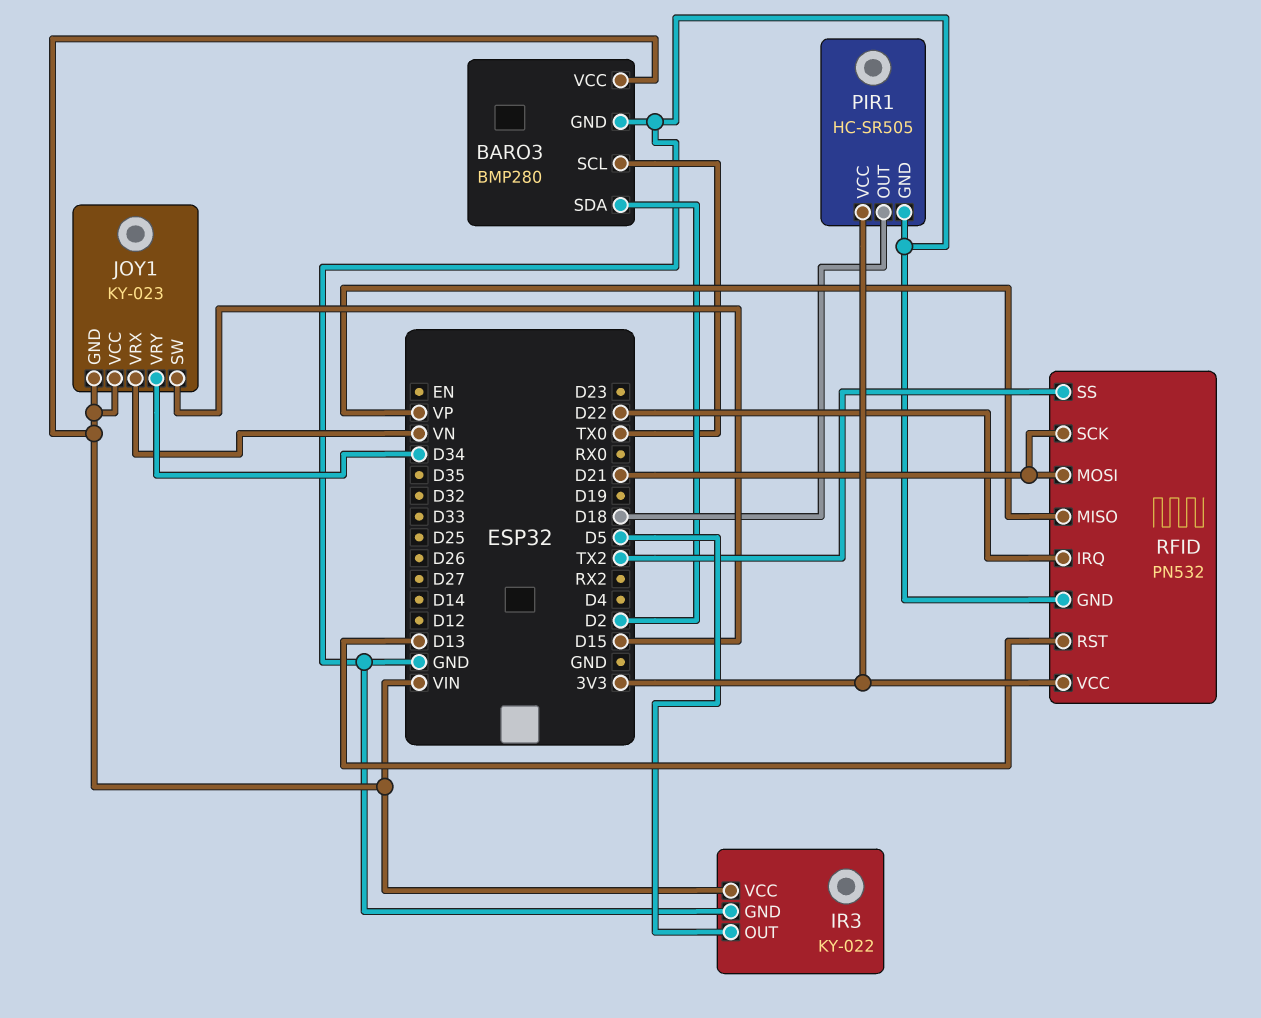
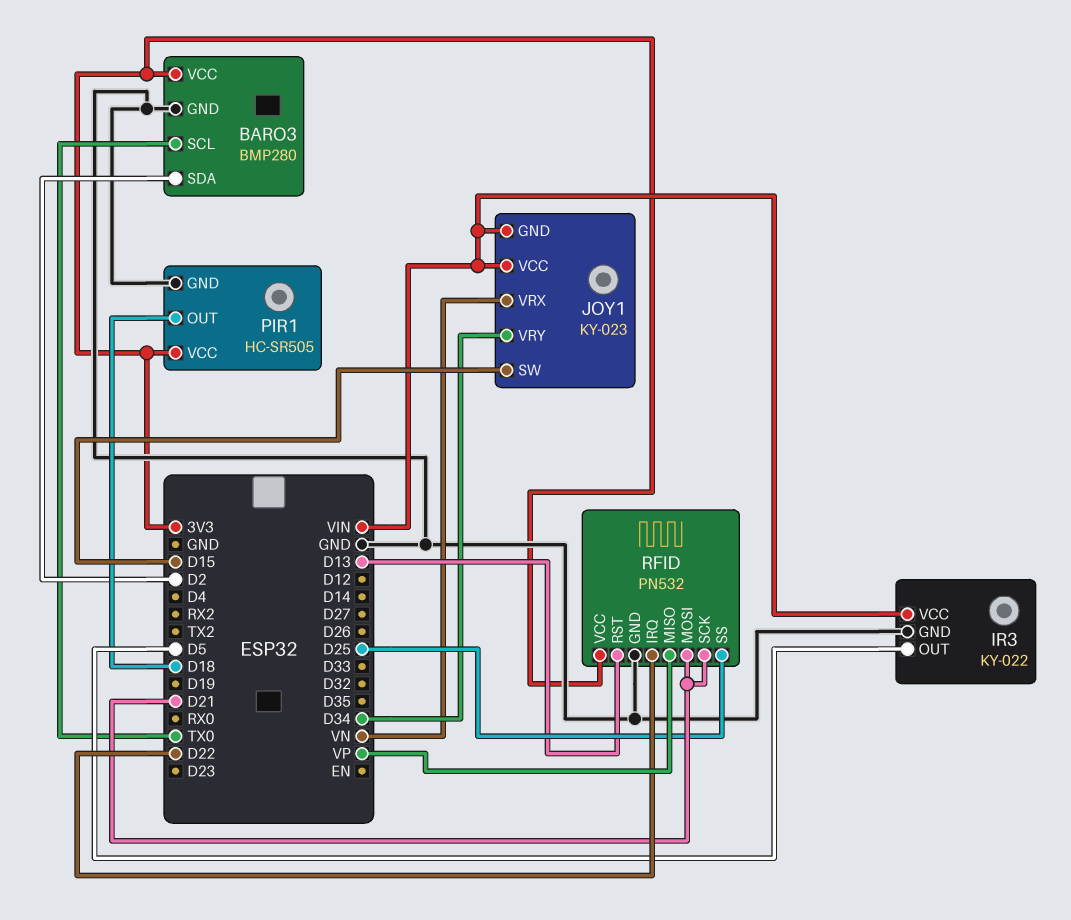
BARO3 pin VCC: VIN -> 3V3
RFID pin SS: TX2 -> D25

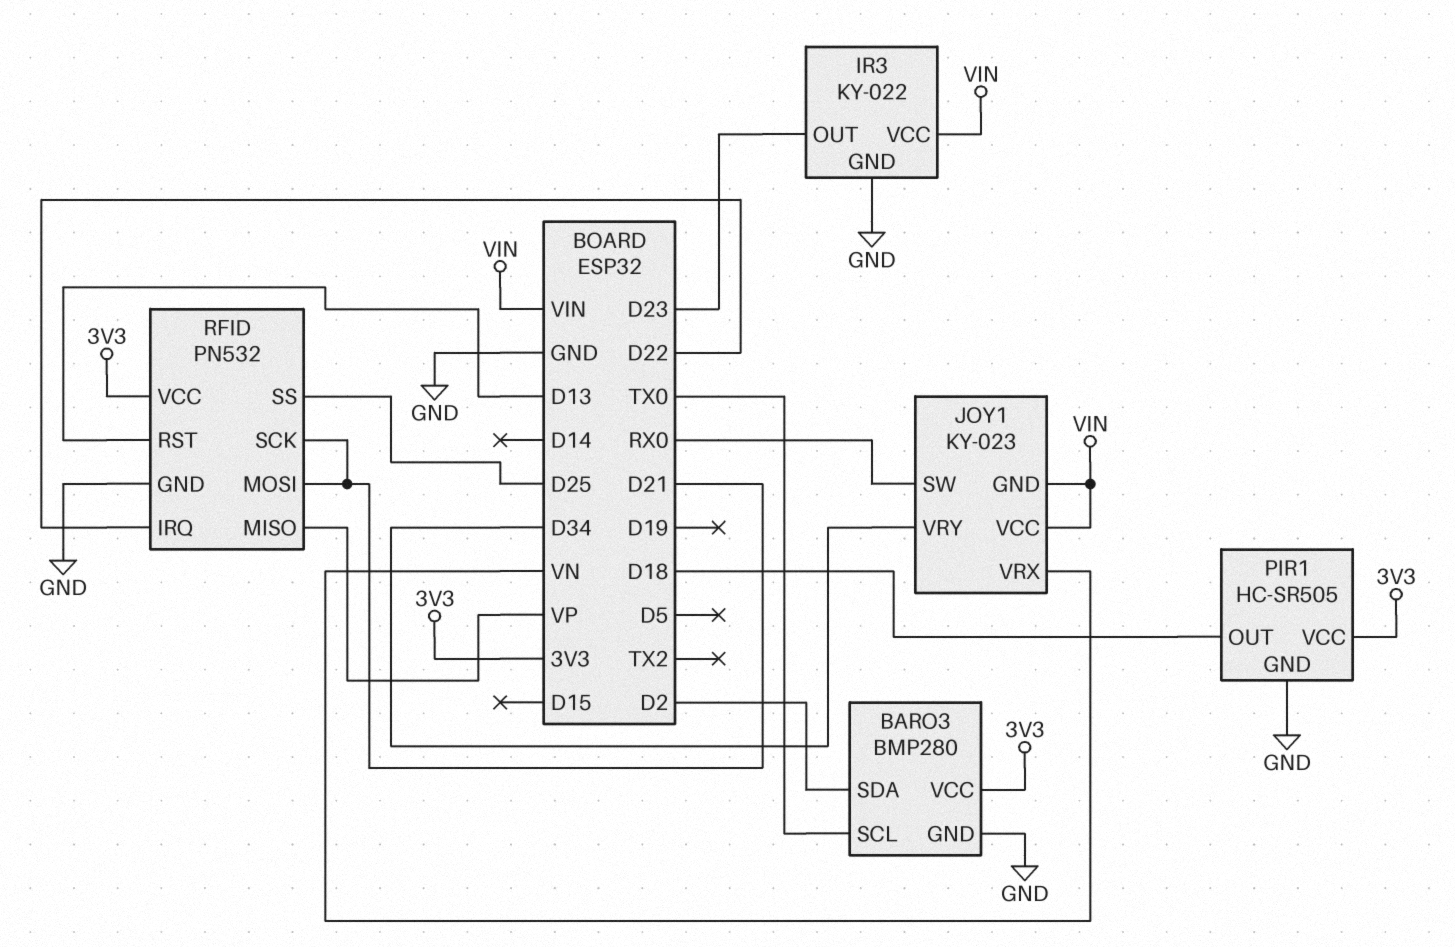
IR3 pin OUT: D5 -> D23
JOY1 pin SW: D15 -> RX0

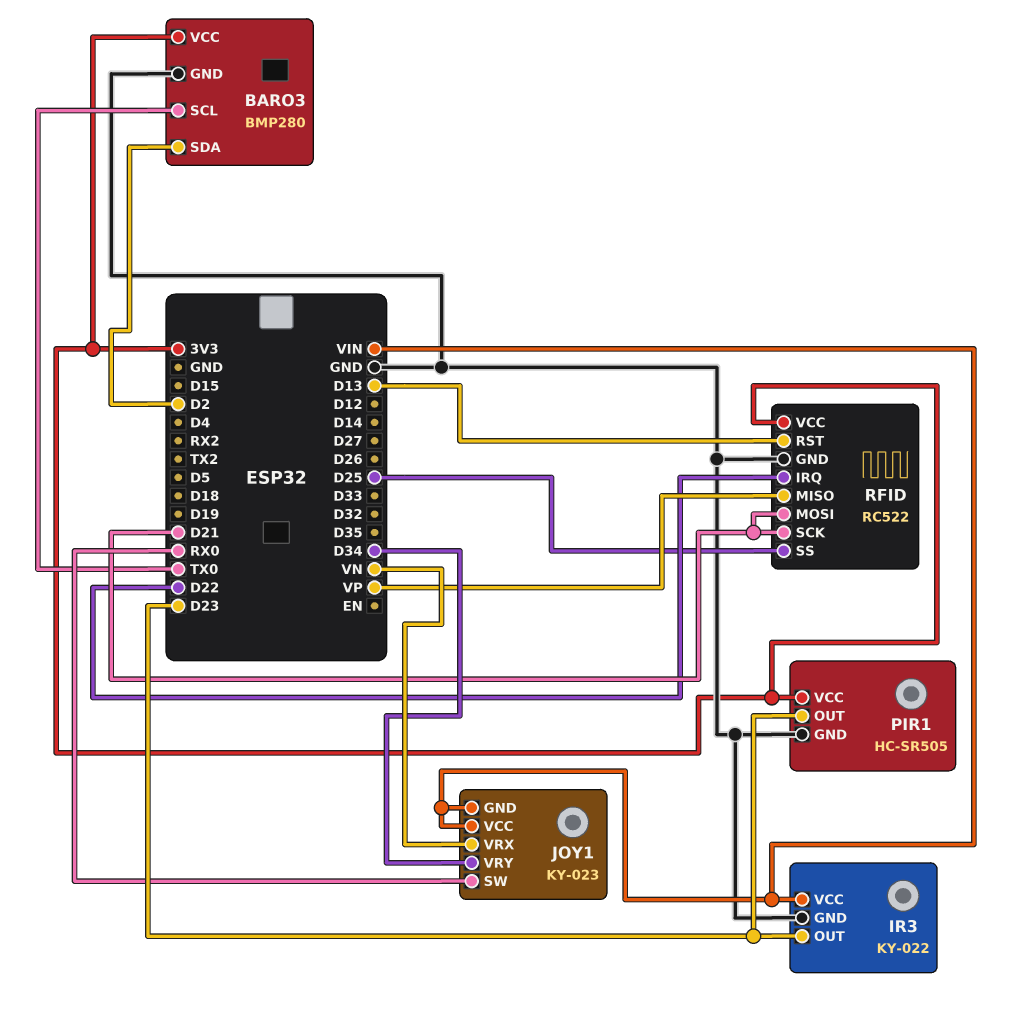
PIR1 pin OUT: D18 -> D23
RFID: PN532 -> RC522

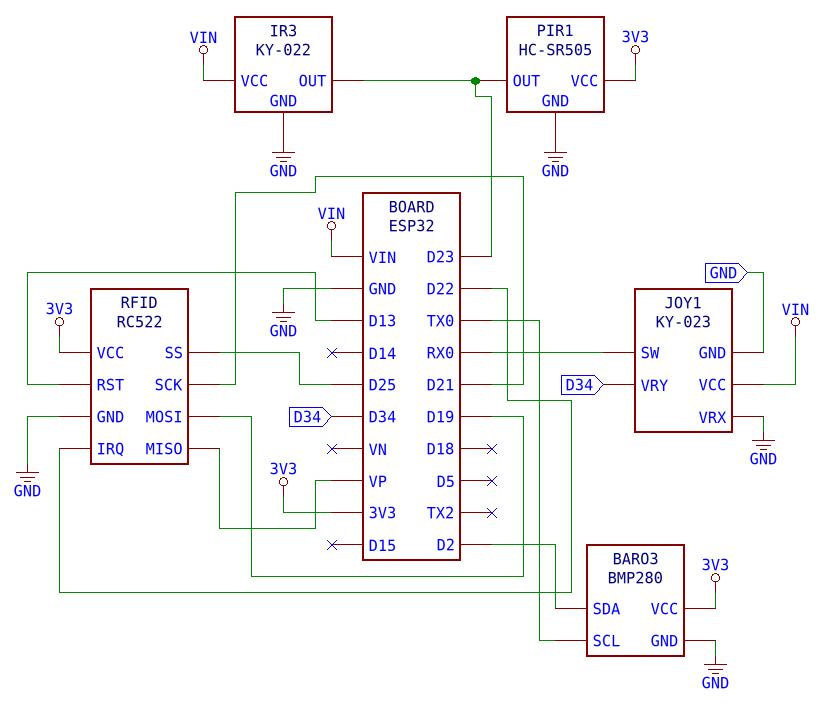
JOY1 pin GND: VIN -> GND
JOY1 pin VRX: VN -> GND
RFID pin MOSI: D21 -> D19

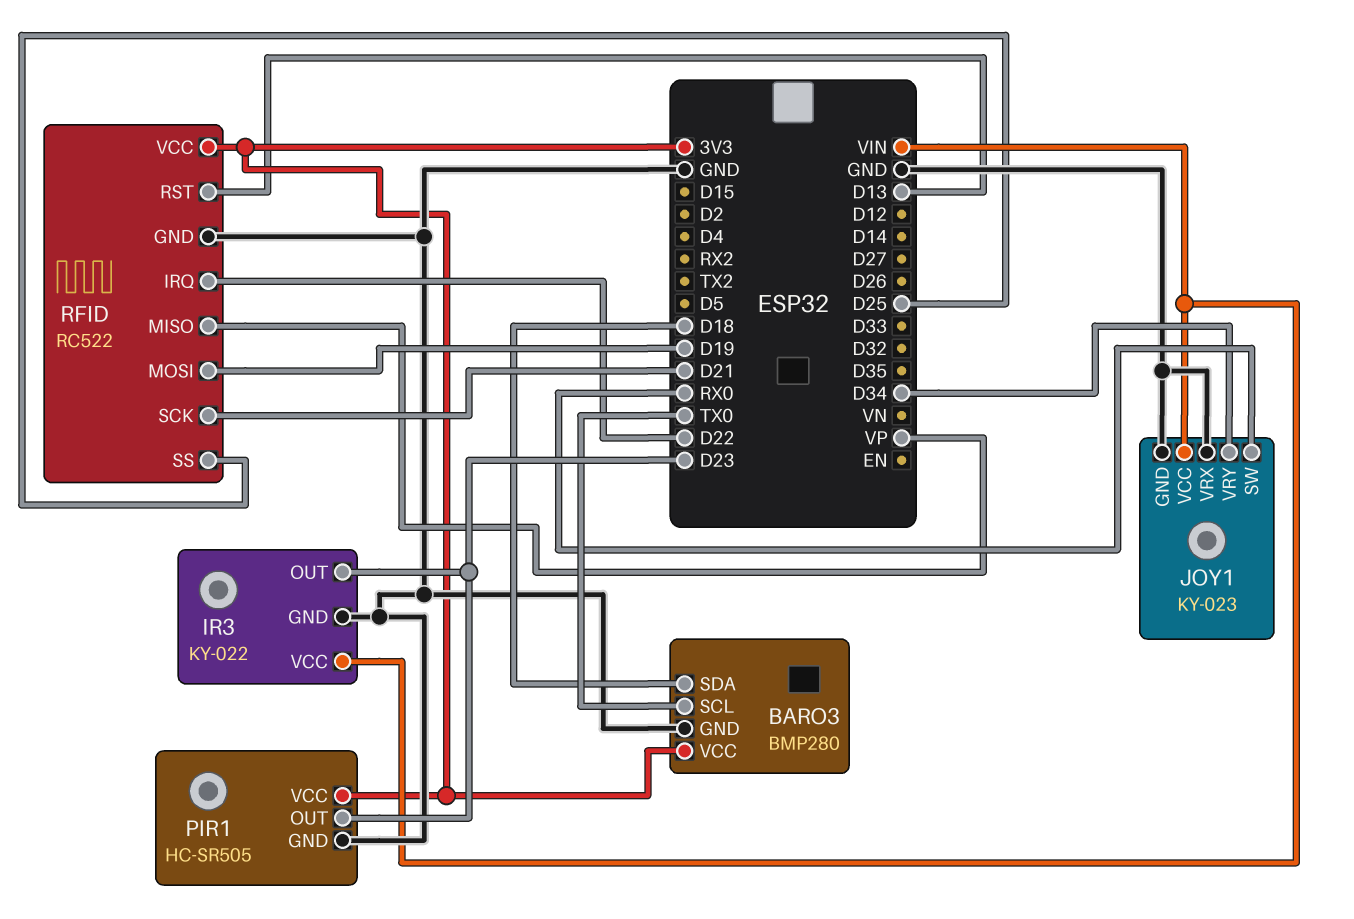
BARO3 pin SDA: D2 -> D18

